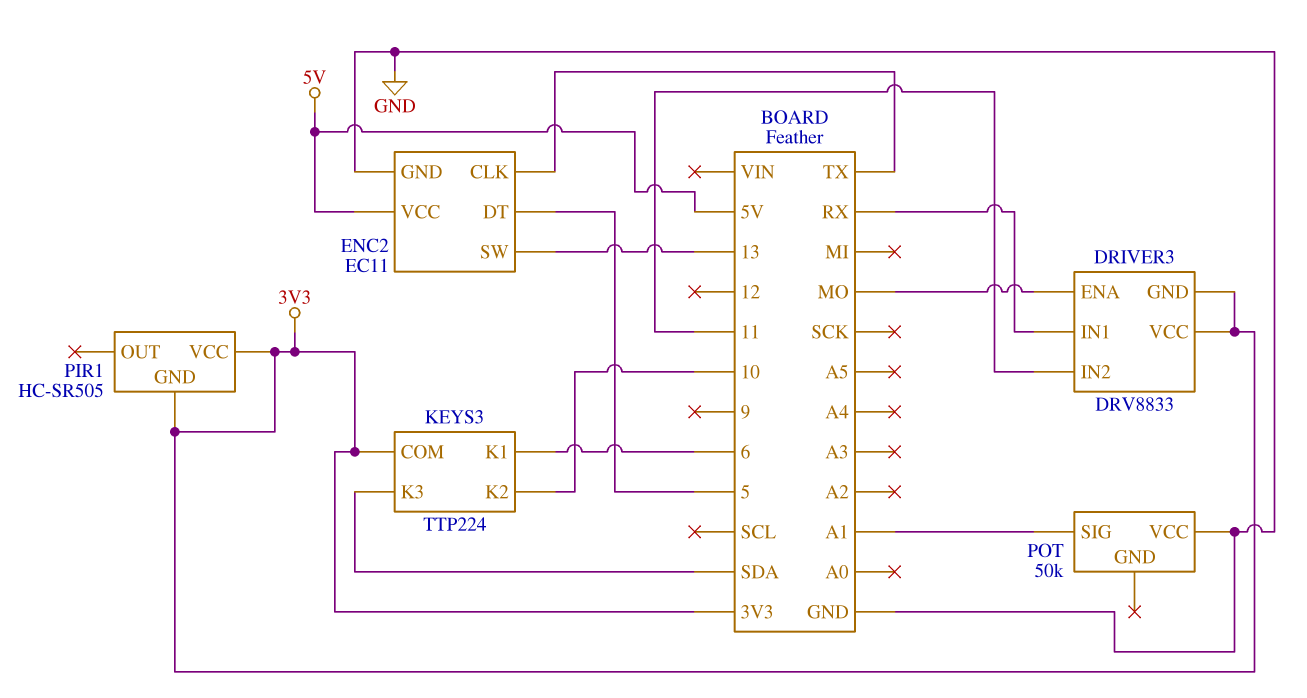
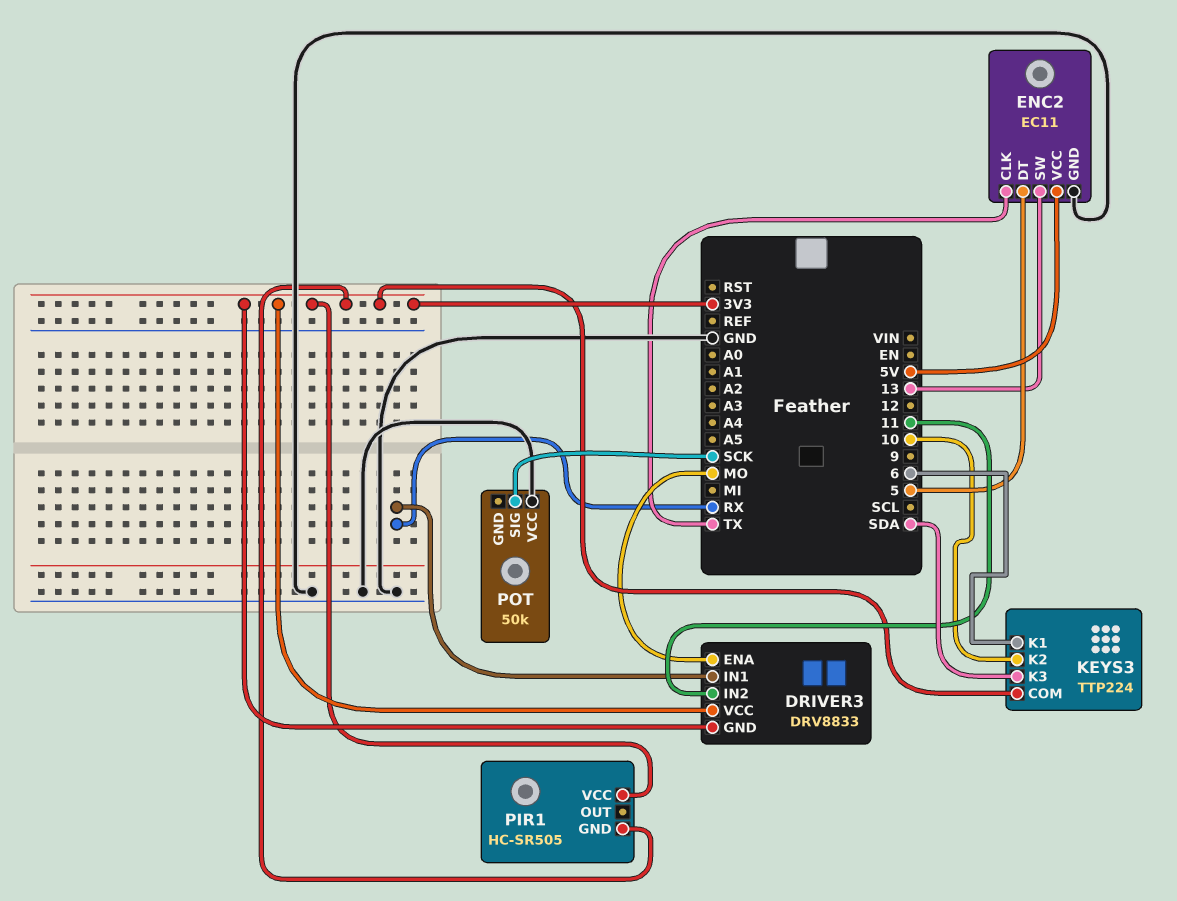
POT pin SIG: A1 -> SCK

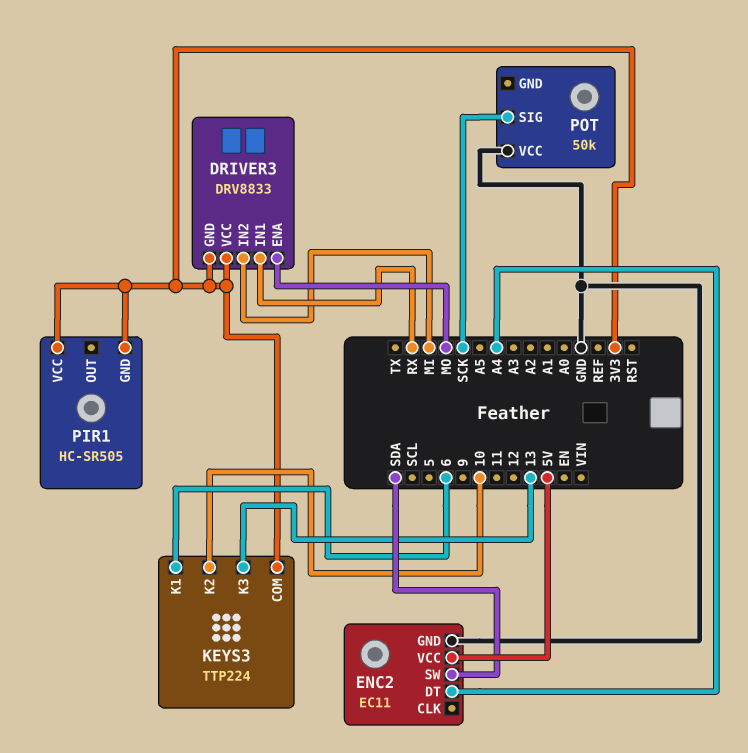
DRIVER3 pin IN2: 11 -> MI
ENC2 pin CLK: TX -> none
ENC2 pin DT: 5 -> A4
ENC2 pin SW: 13 -> SDA
KEYS3 pin K3: SDA -> 13

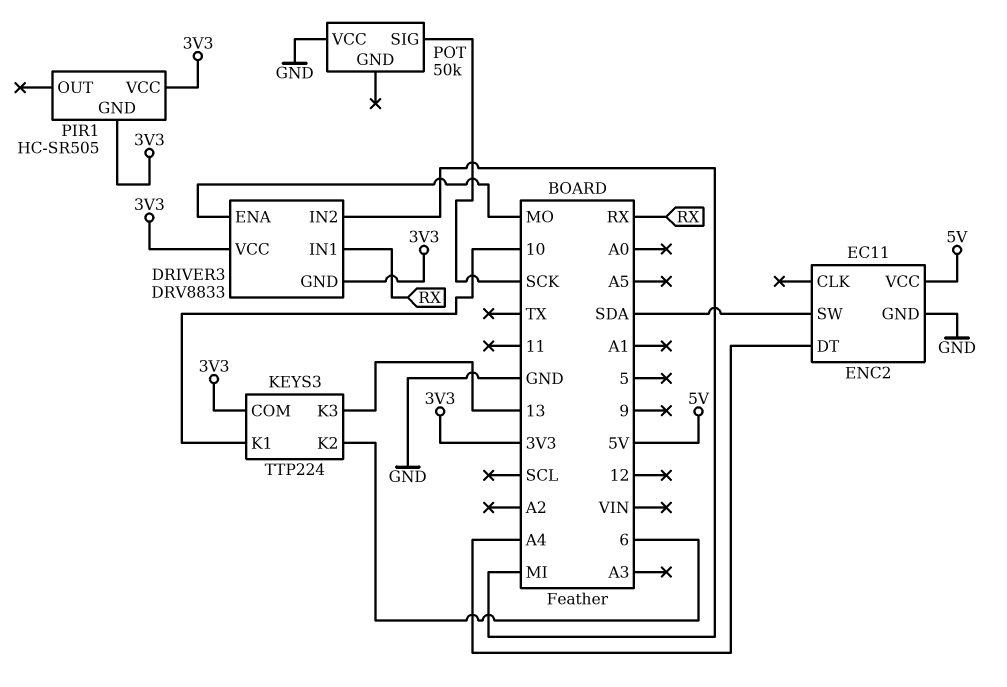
KEYS3 pin K1: 6 -> 10
KEYS3 pin K2: 10 -> 6

